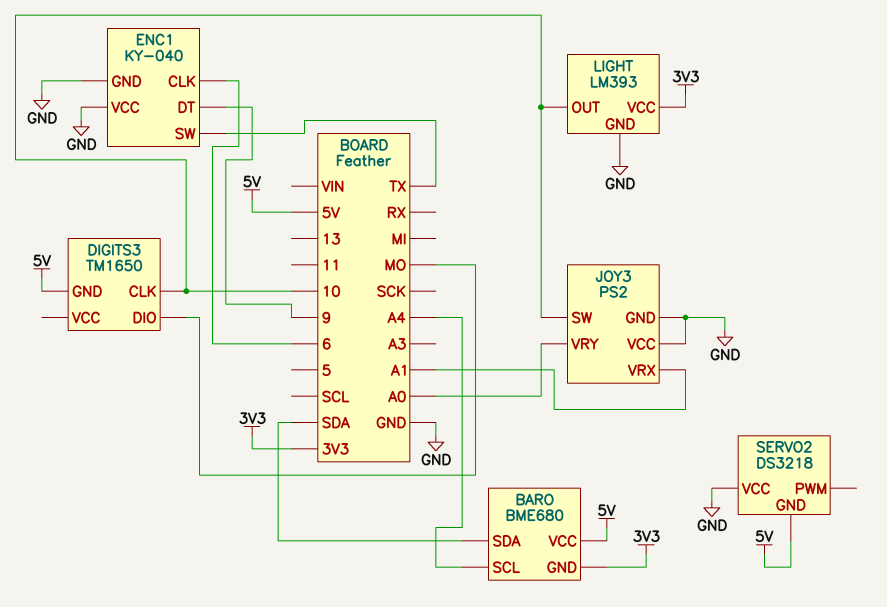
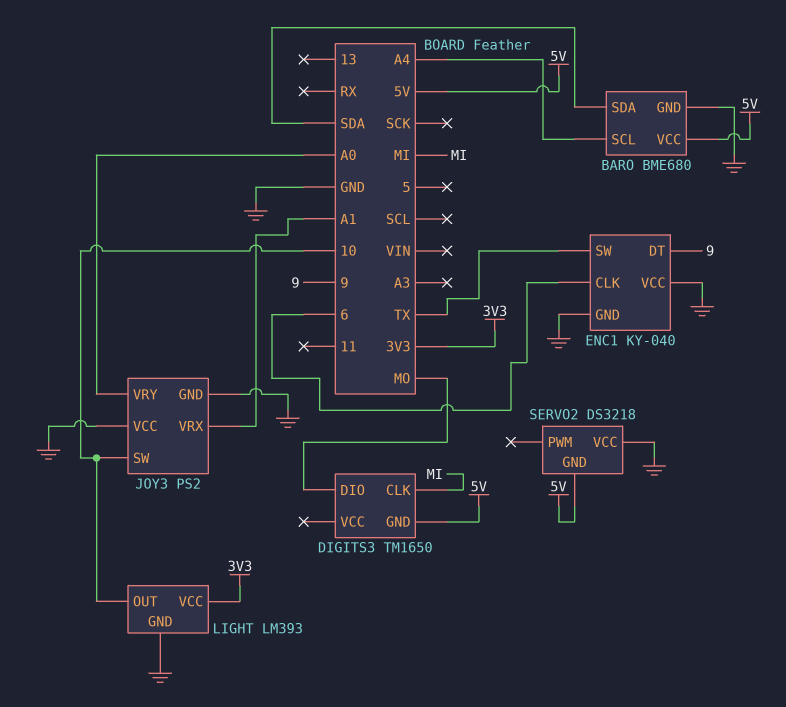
BARO pin GND: 3V3 -> GND
DIGITS3 pin CLK: 10 -> MI

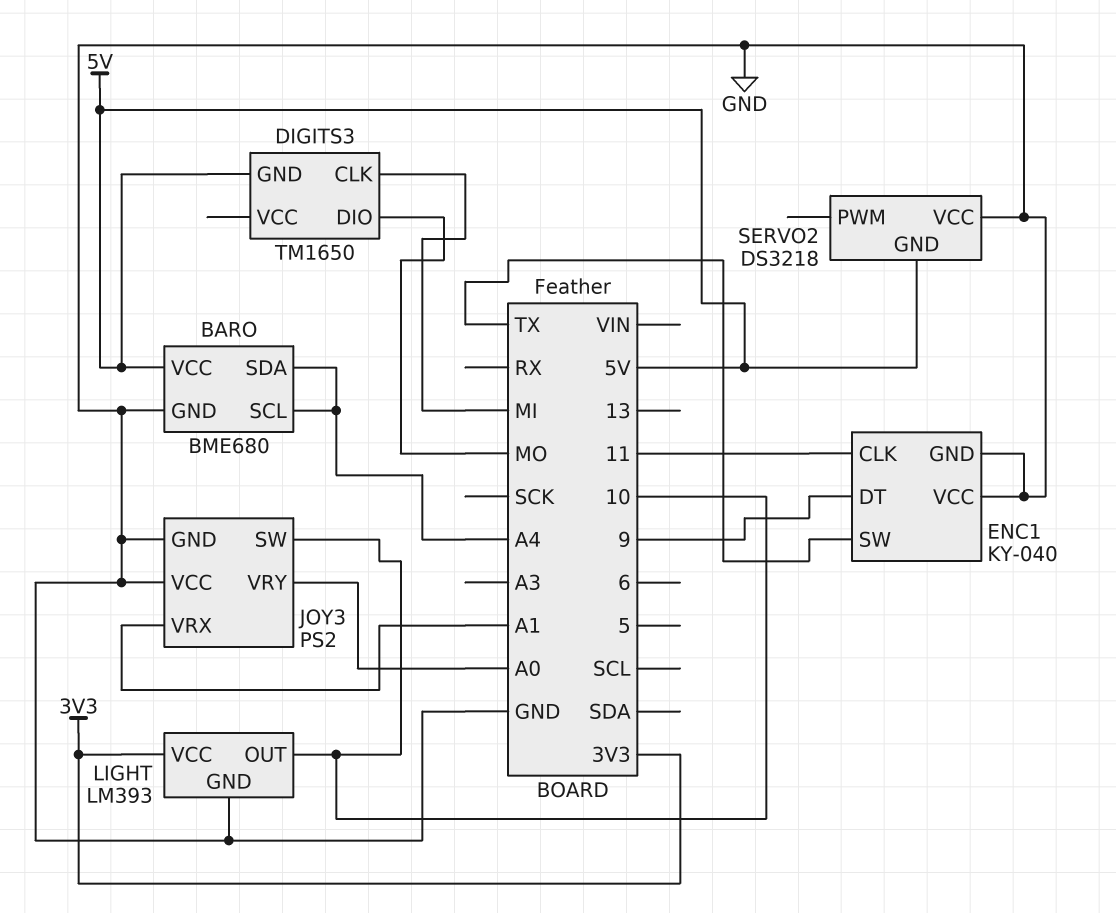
BARO pin SDA: SDA -> A4
ENC1 pin CLK: 6 -> 11

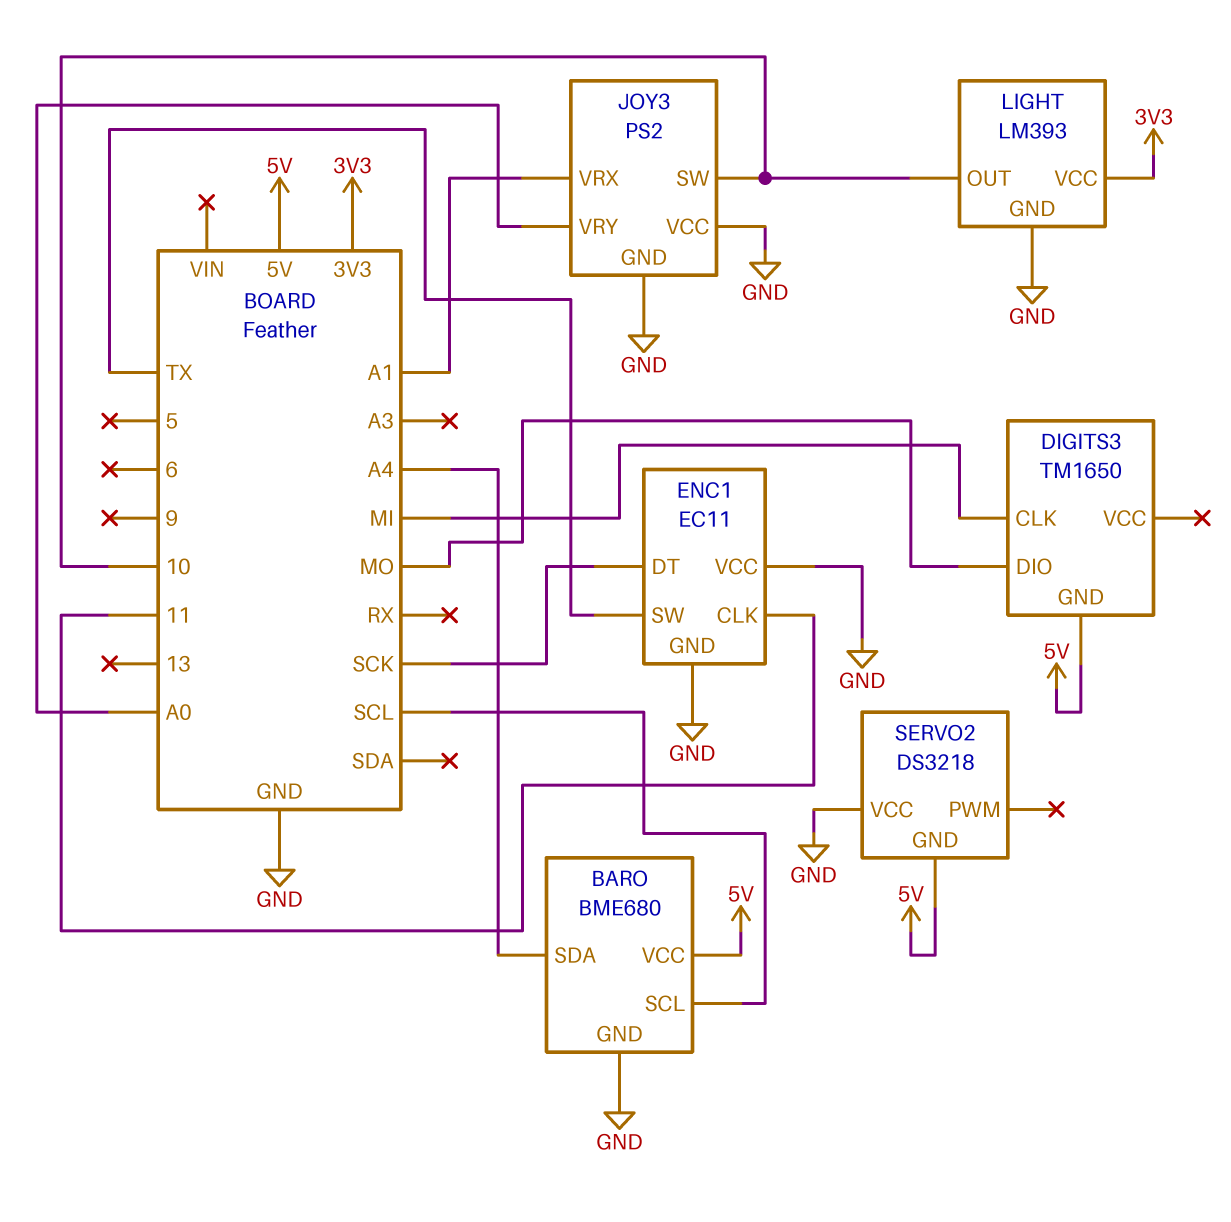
BARO pin SCL: A4 -> SCL
ENC1: KY-040 -> EC11
ENC1 pin DT: 9 -> SCK

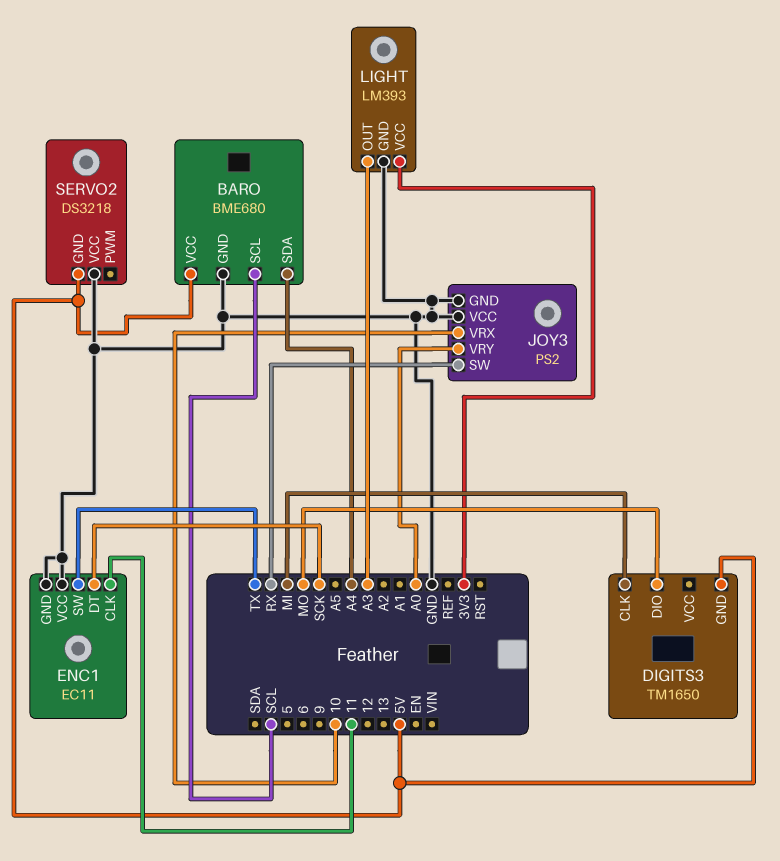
JOY3 pin SW: 10 -> RX
JOY3 pin VRX: A1 -> 10
LIGHT pin OUT: 10 -> A3

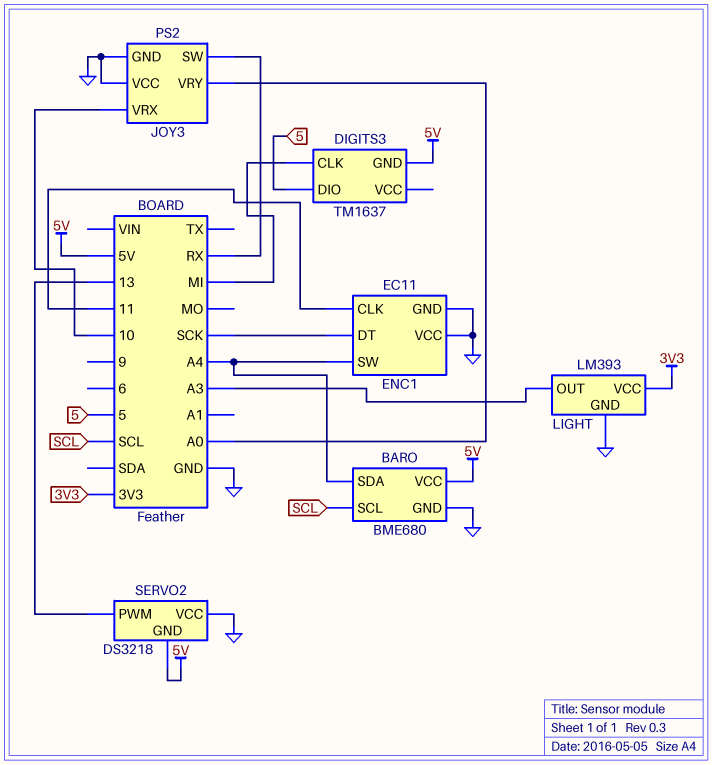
DIGITS3: TM1650 -> TM1637
DIGITS3 pin DIO: MO -> 5
ENC1 pin SW: TX -> A4
SERVO2 pin PWM: none -> 13

